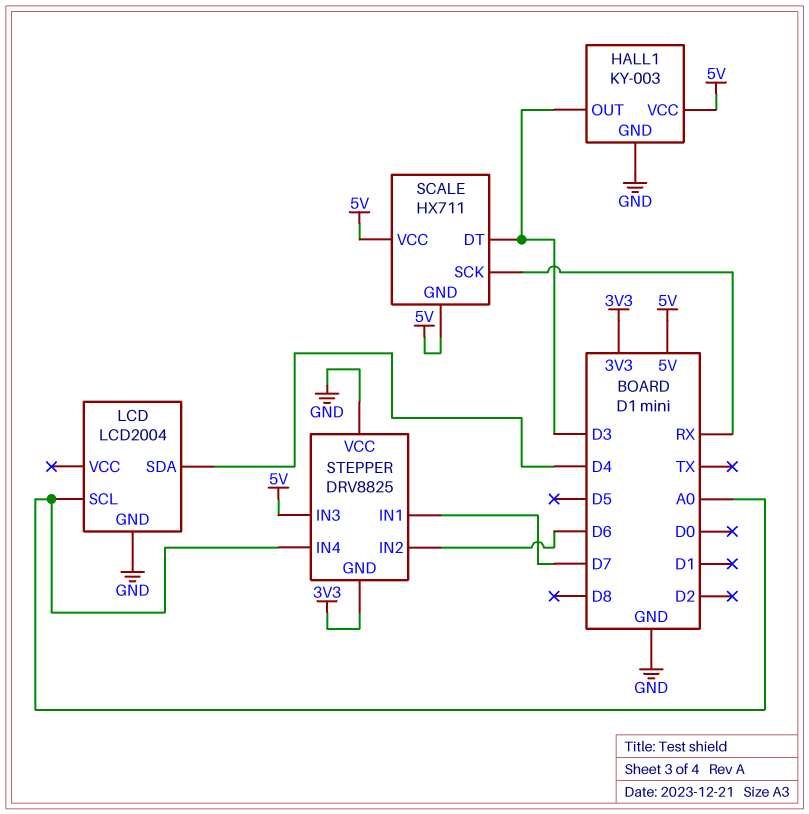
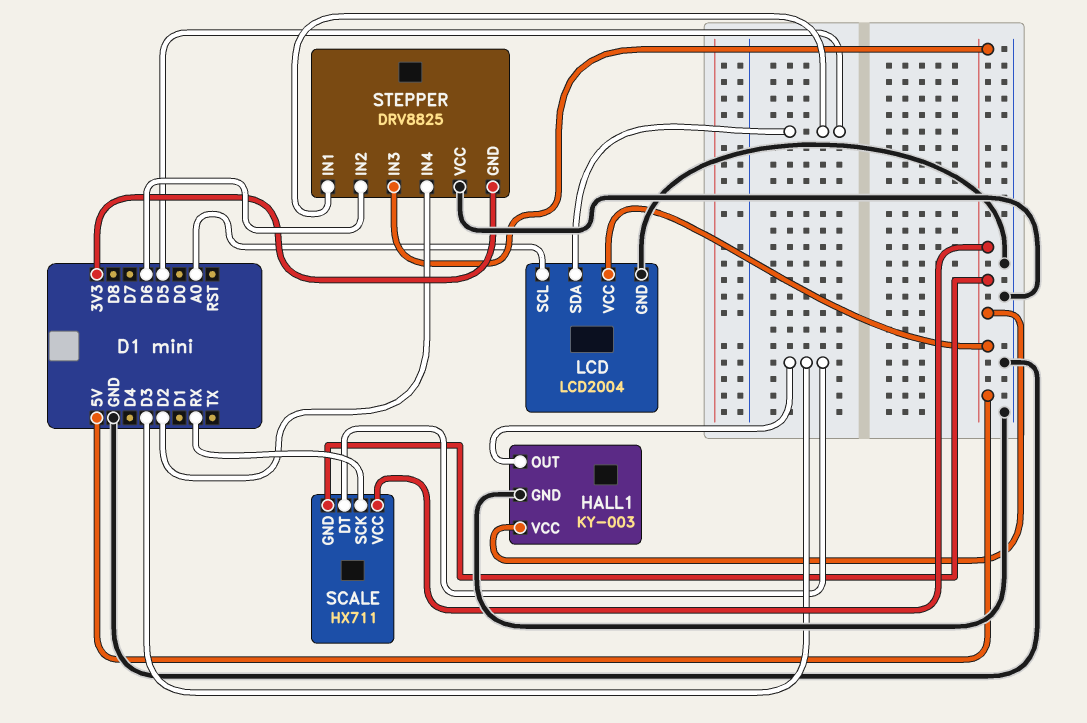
LCD pin SDA: D4 -> D5
LCD pin VCC: none -> 5V
STEPPER pin IN1: D7 -> D5
STEPPER pin IN4: A0 -> D2

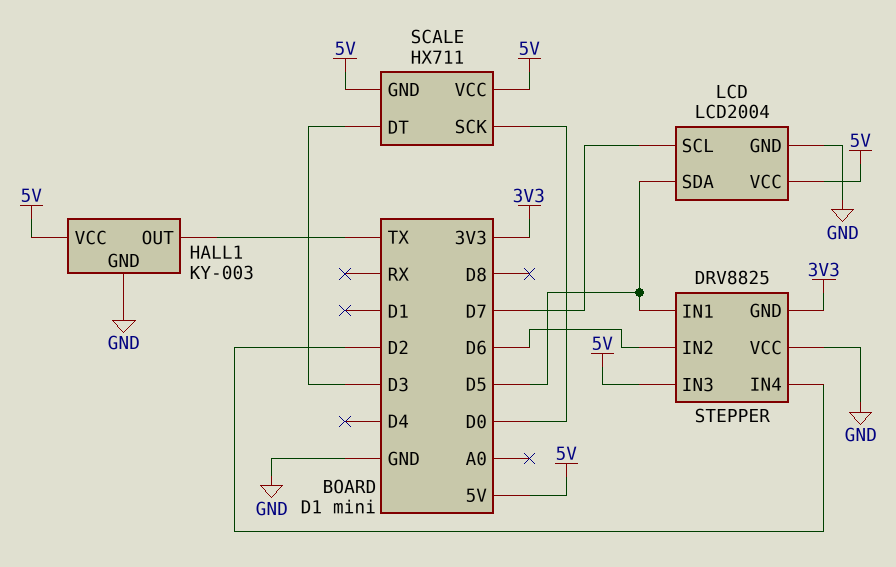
HALL1 pin OUT: D3 -> TX
LCD pin SCL: A0 -> D7
SCALE pin SCK: RX -> D0

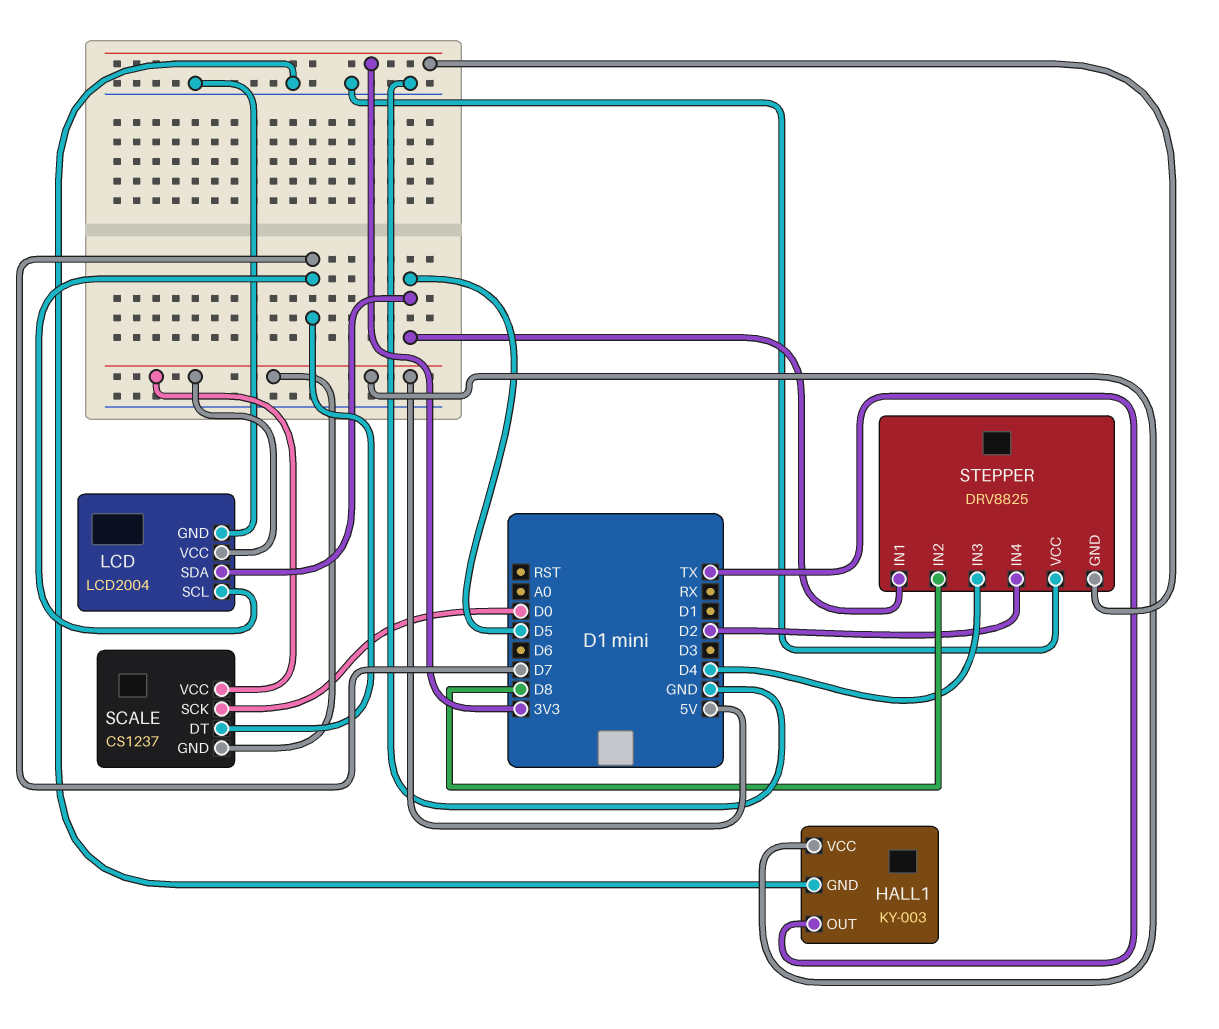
SCALE: HX711 -> CS1237
SCALE pin DT: D3 -> D7
STEPPER pin IN2: D6 -> D8
STEPPER pin IN3: 5V -> D4

